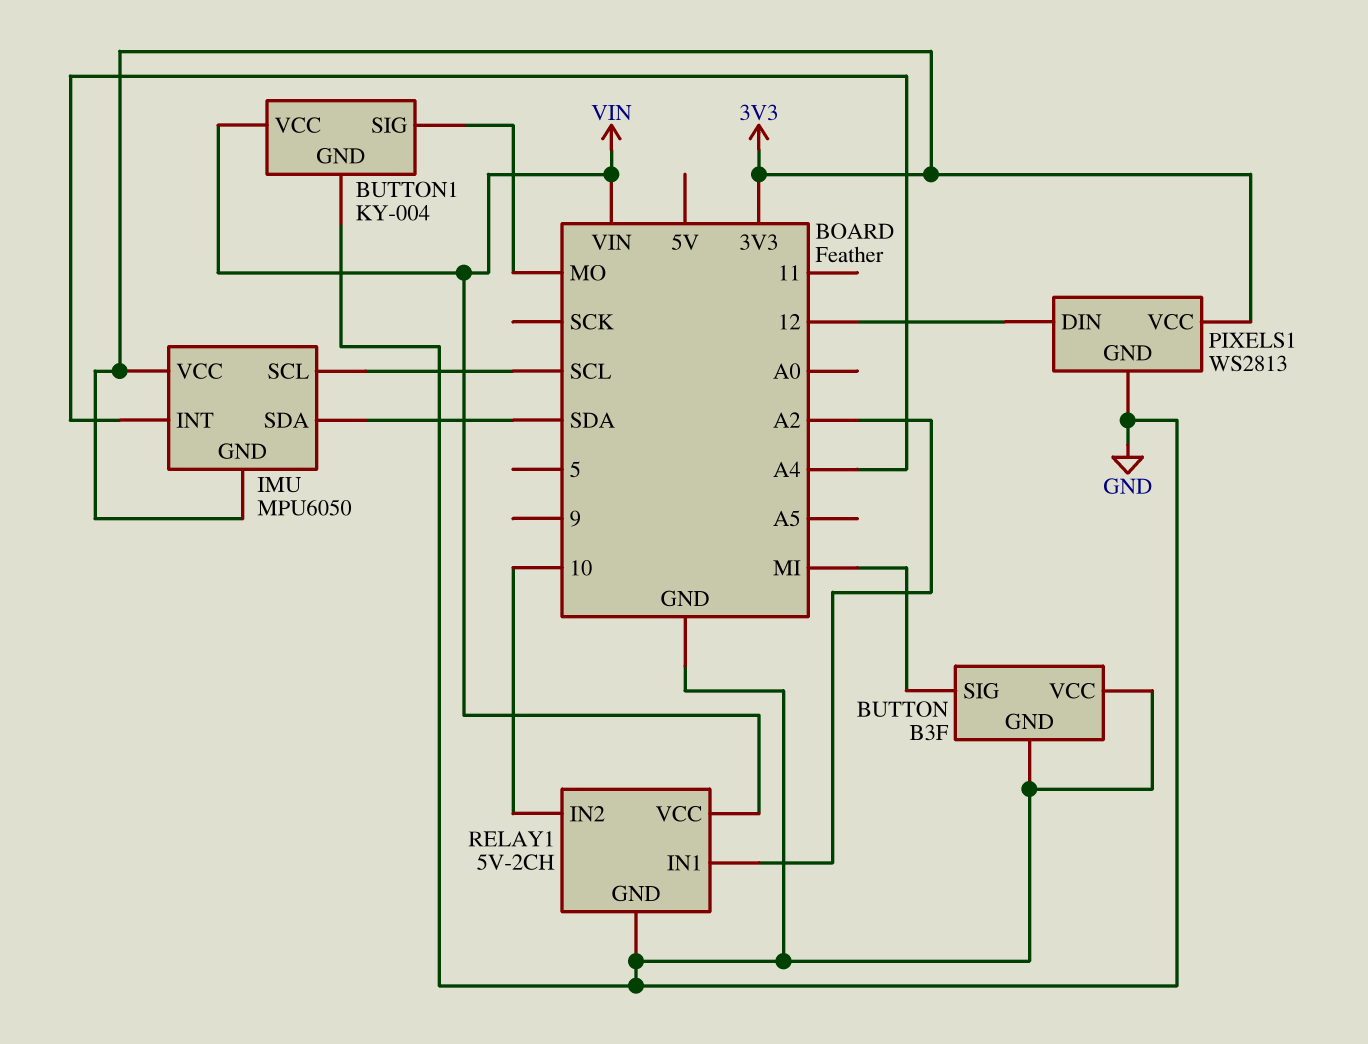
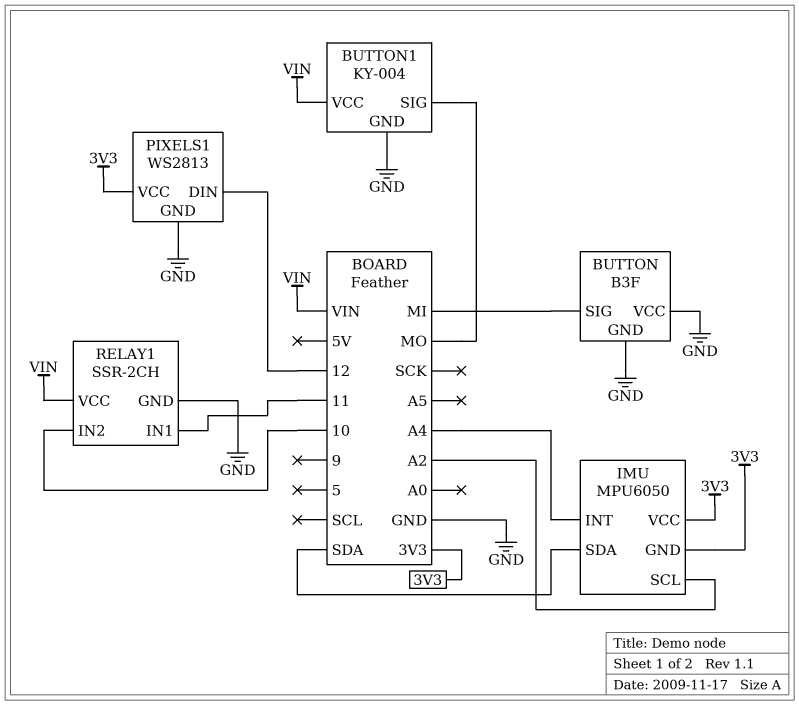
IMU pin SCL: SCL -> A2
RELAY1: 5V-2CH -> SSR-2CH
RELAY1 pin IN1: A2 -> 11

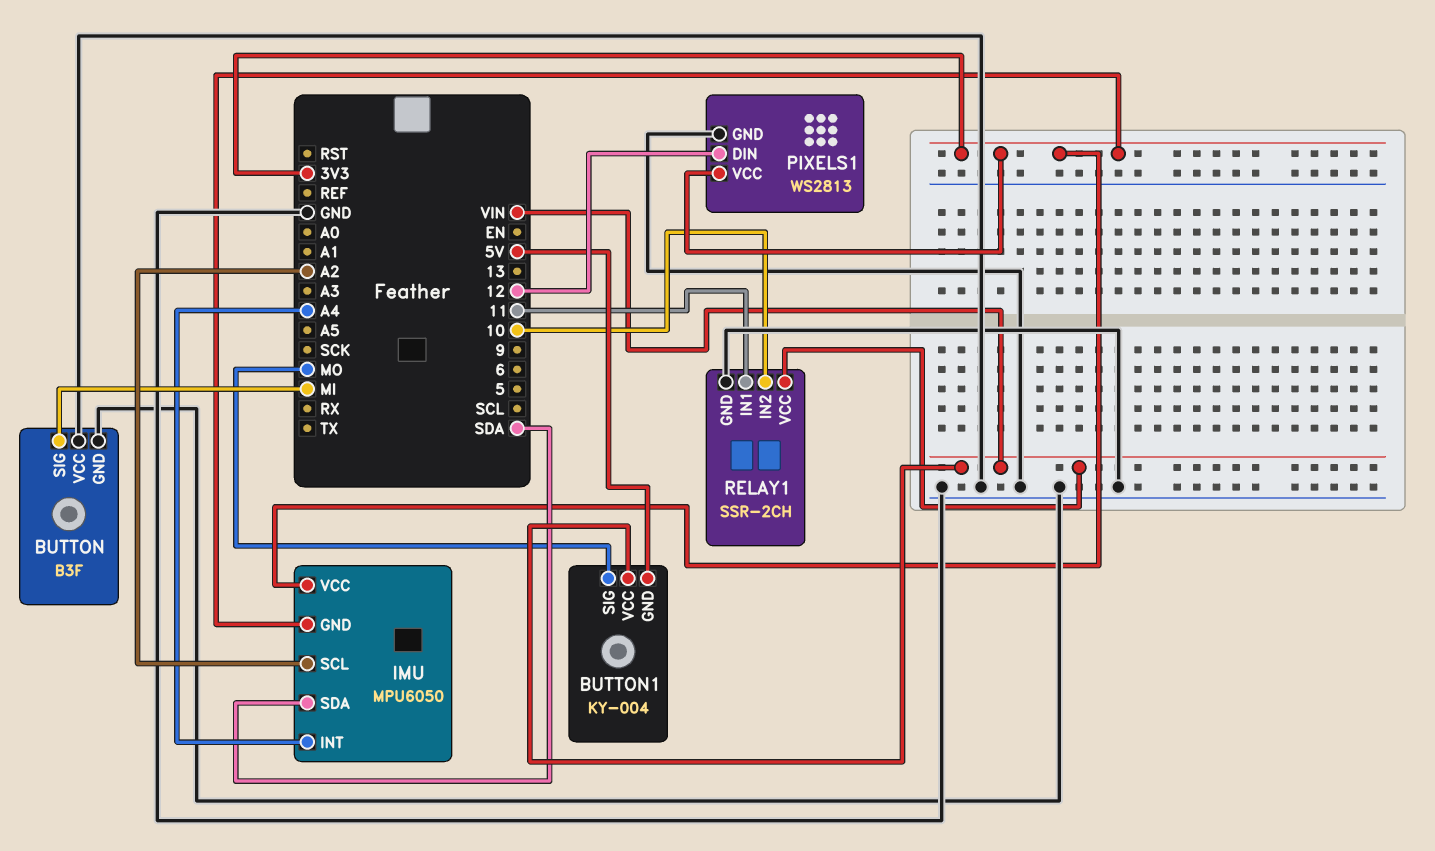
BUTTON1 pin GND: GND -> 5V

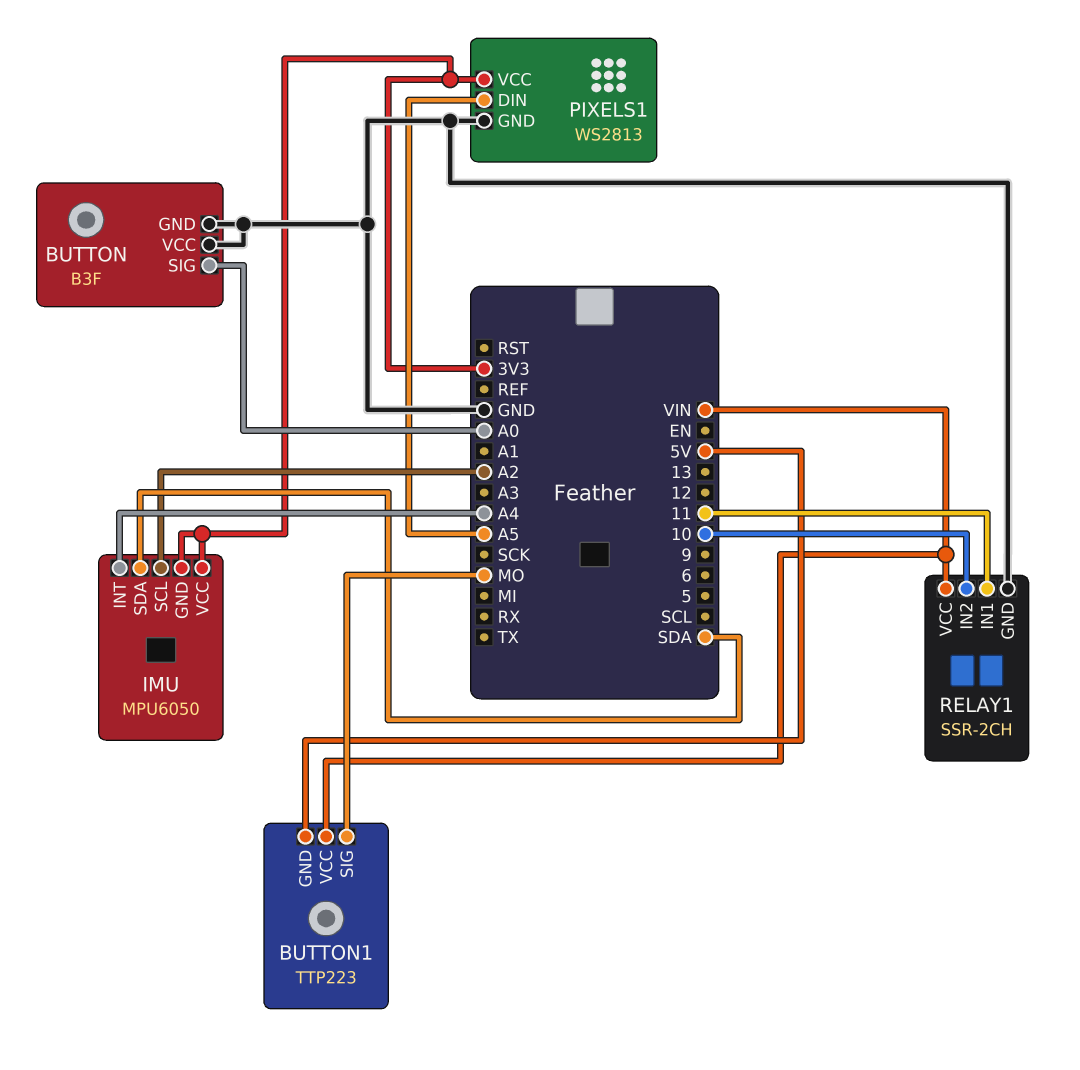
BUTTON pin SIG: MI -> A0
BUTTON1: KY-004 -> TTP223
PIXELS1 pin DIN: 12 -> A5

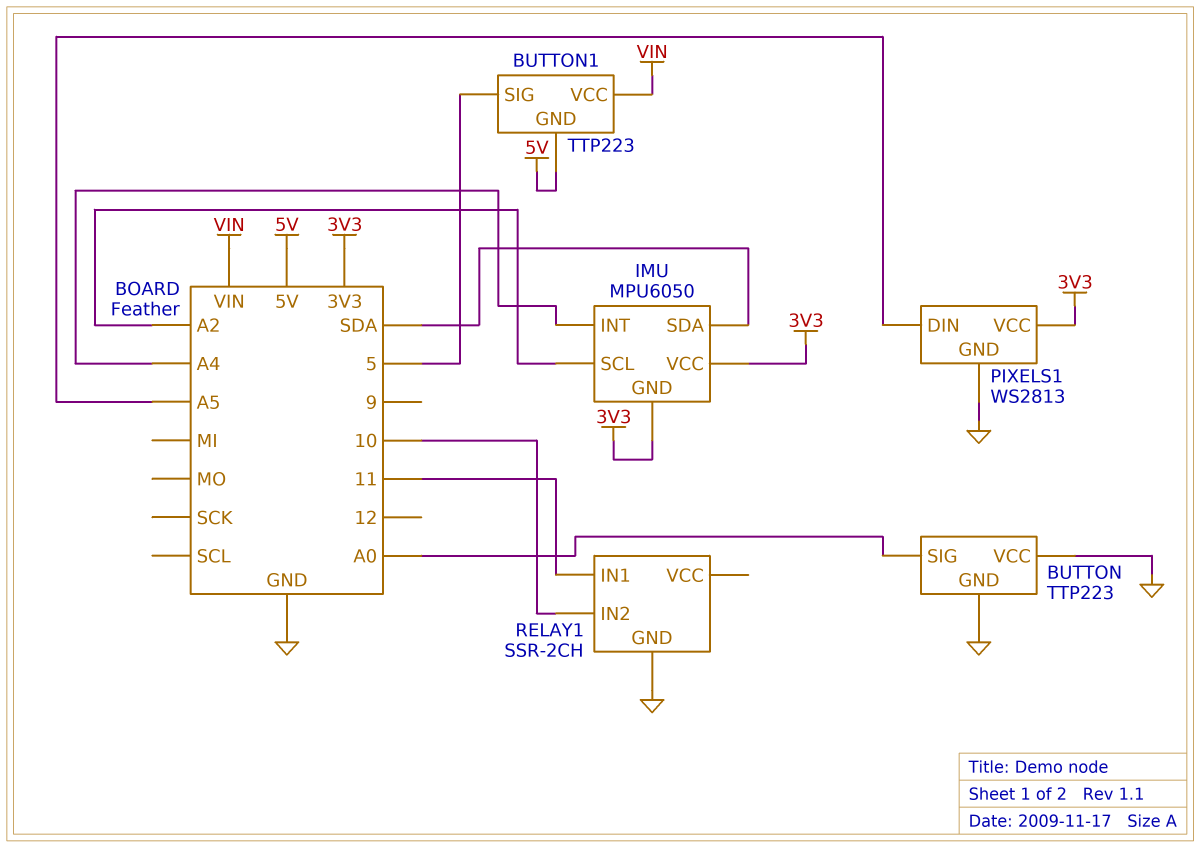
BUTTON: B3F -> TTP223
BUTTON1 pin SIG: MO -> 5
RELAY1 pin VCC: VIN -> none

